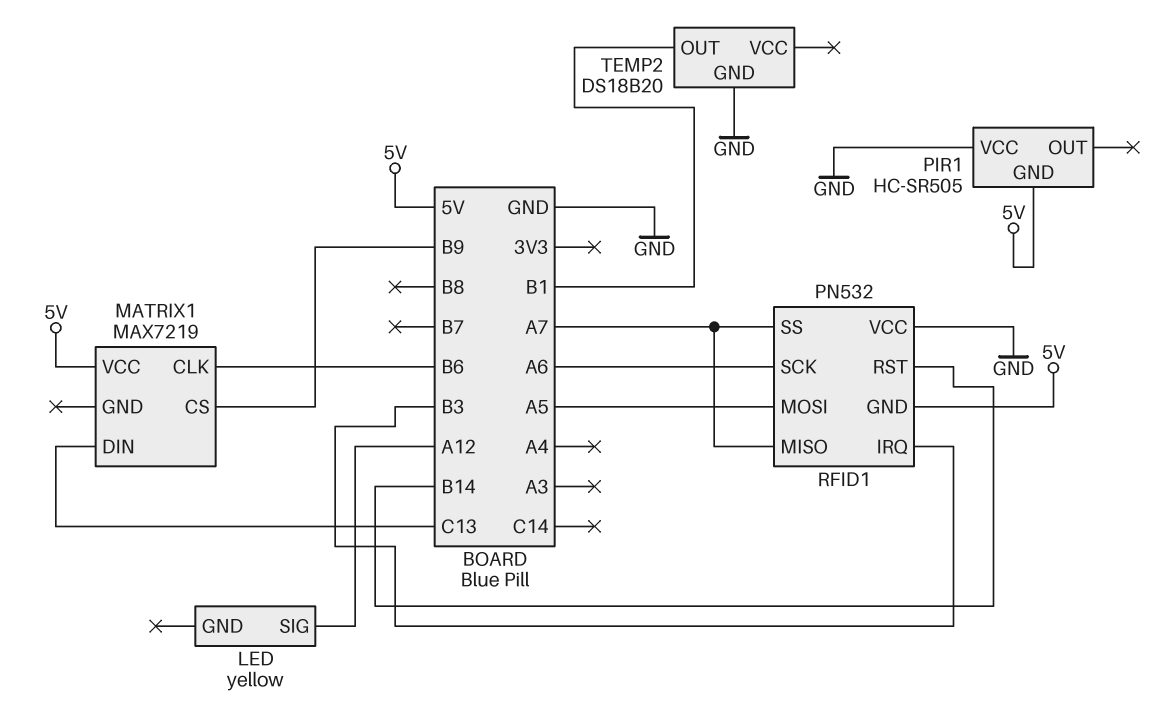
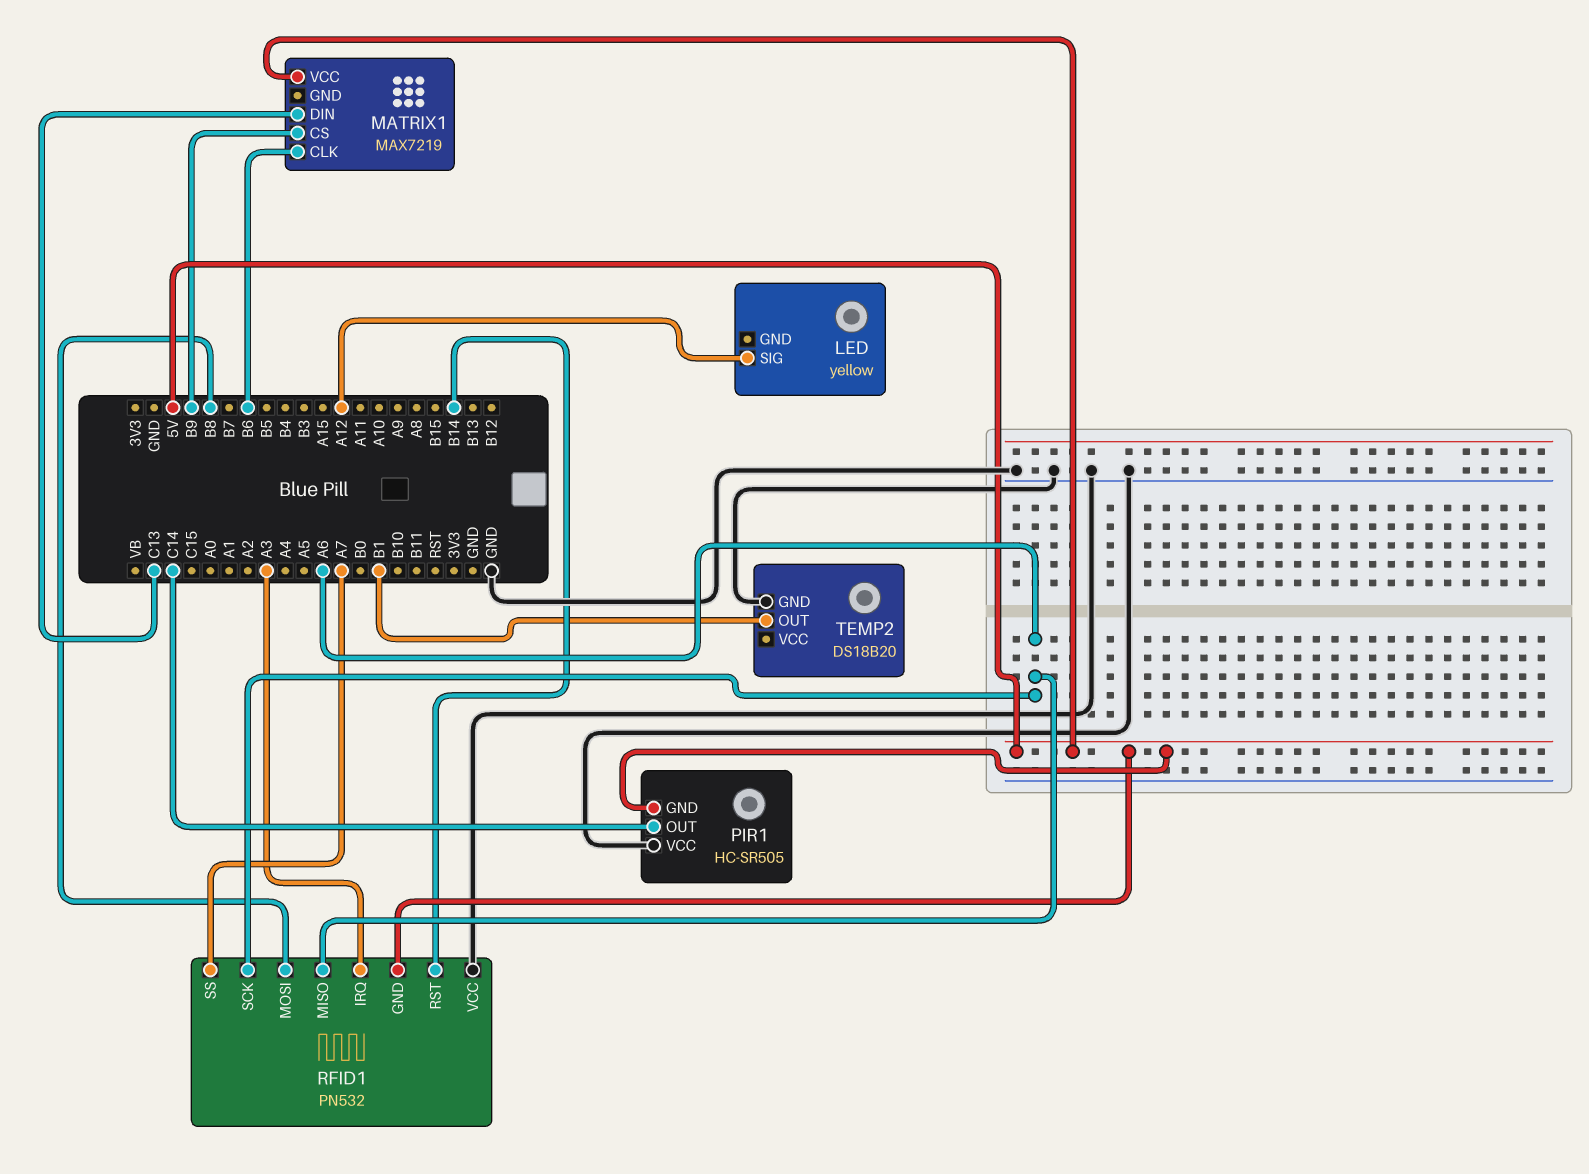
PIR1 pin OUT: none -> C14
RFID1 pin IRQ: B3 -> A3
RFID1 pin MISO: A7 -> A6
RFID1 pin MOSI: A5 -> B8

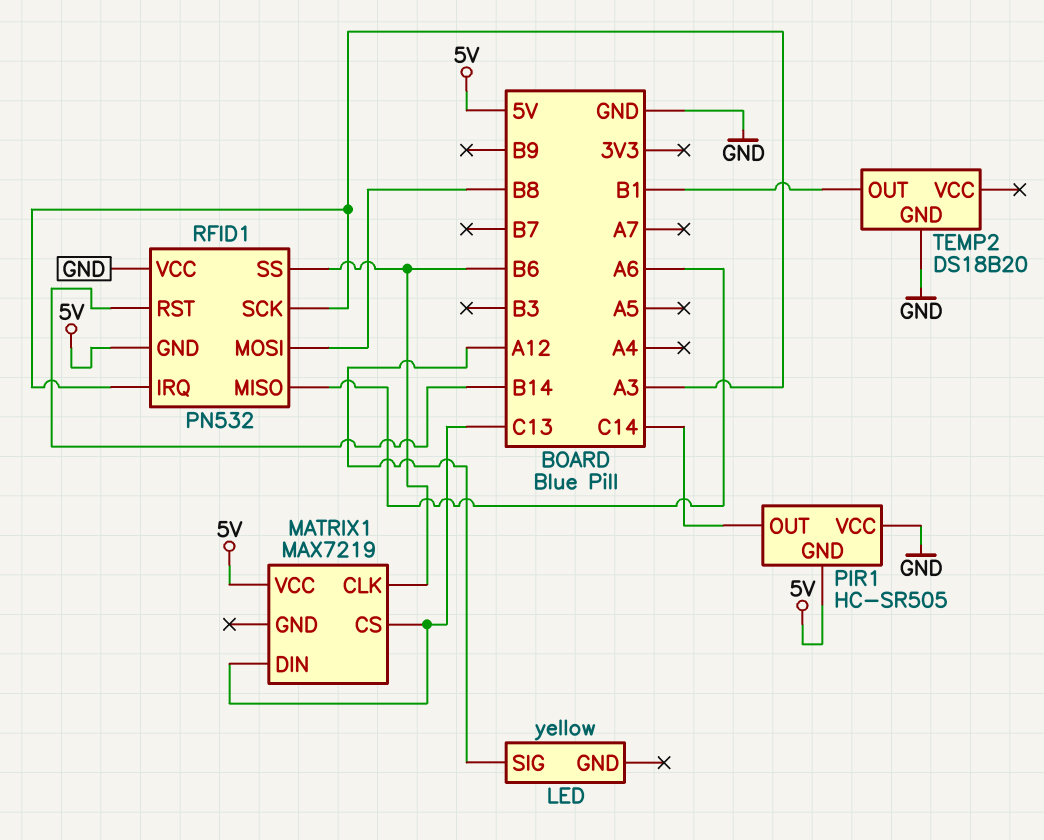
MATRIX1 pin CS: B9 -> C13
RFID1 pin SCK: A6 -> A3
RFID1 pin SS: A7 -> B6

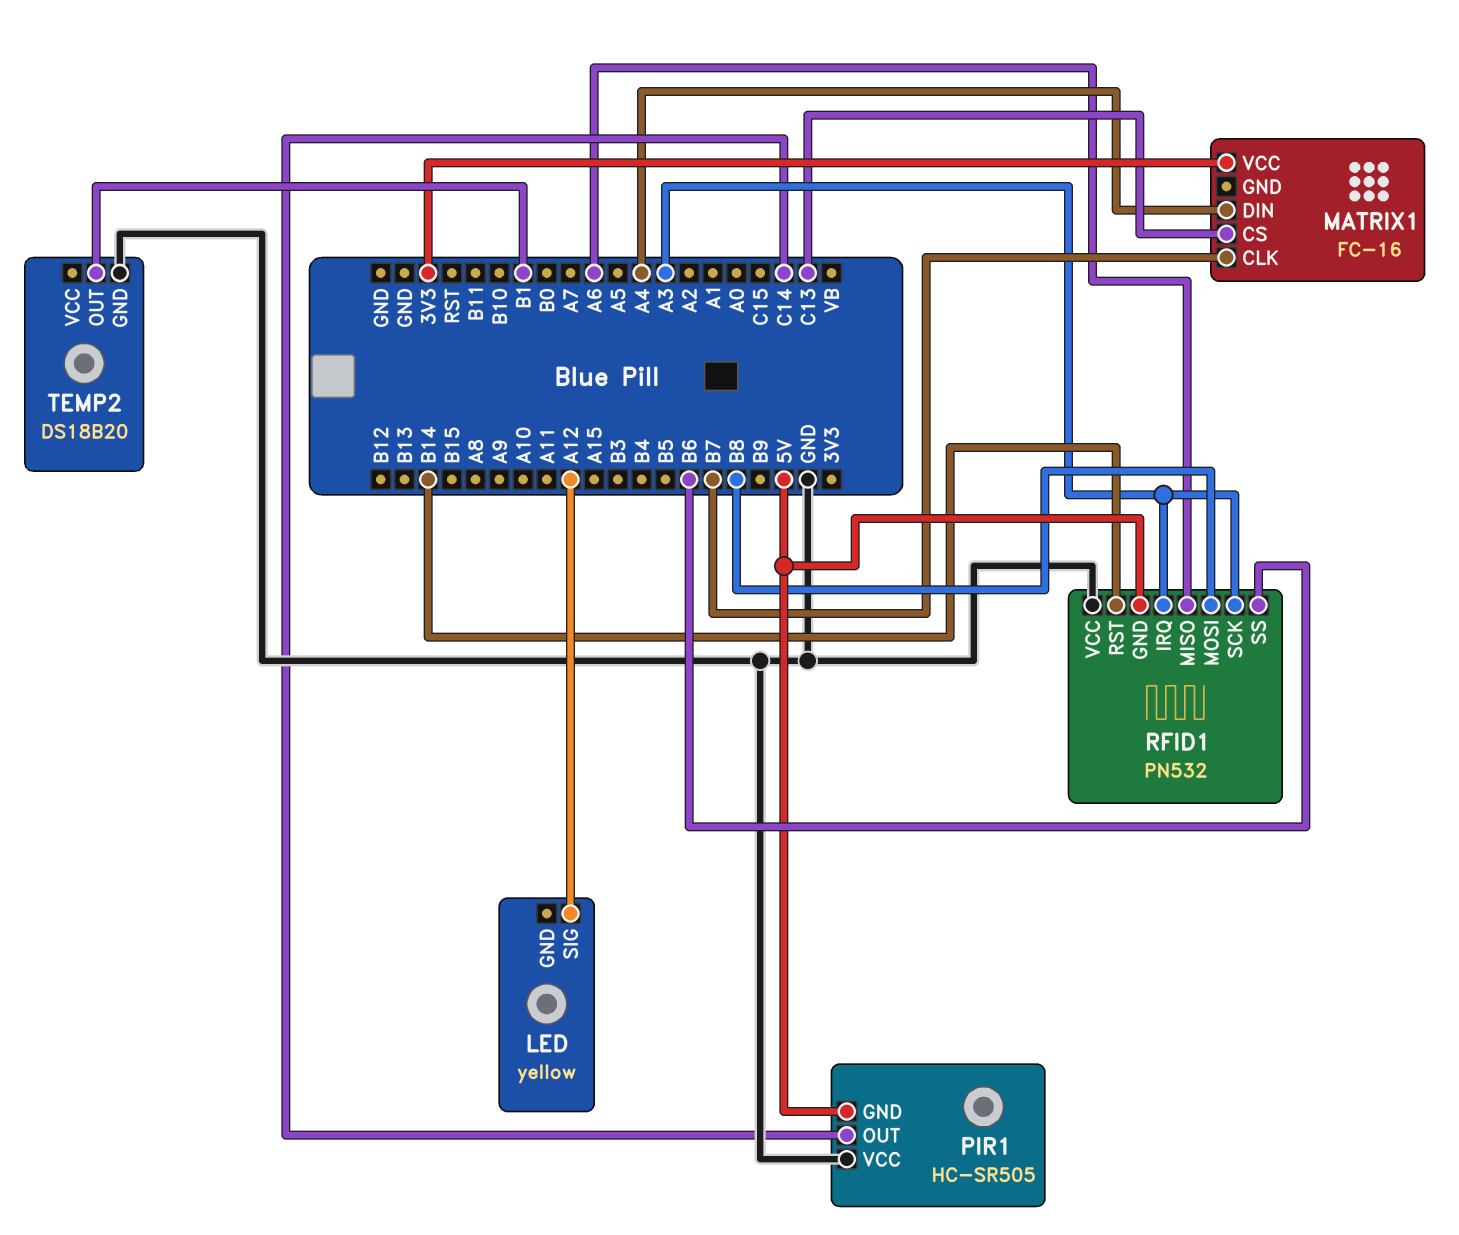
MATRIX1: MAX7219 -> FC-16
MATRIX1 pin CLK: B6 -> B7
MATRIX1 pin DIN: C13 -> A4
MATRIX1 pin VCC: 5V -> 3V3

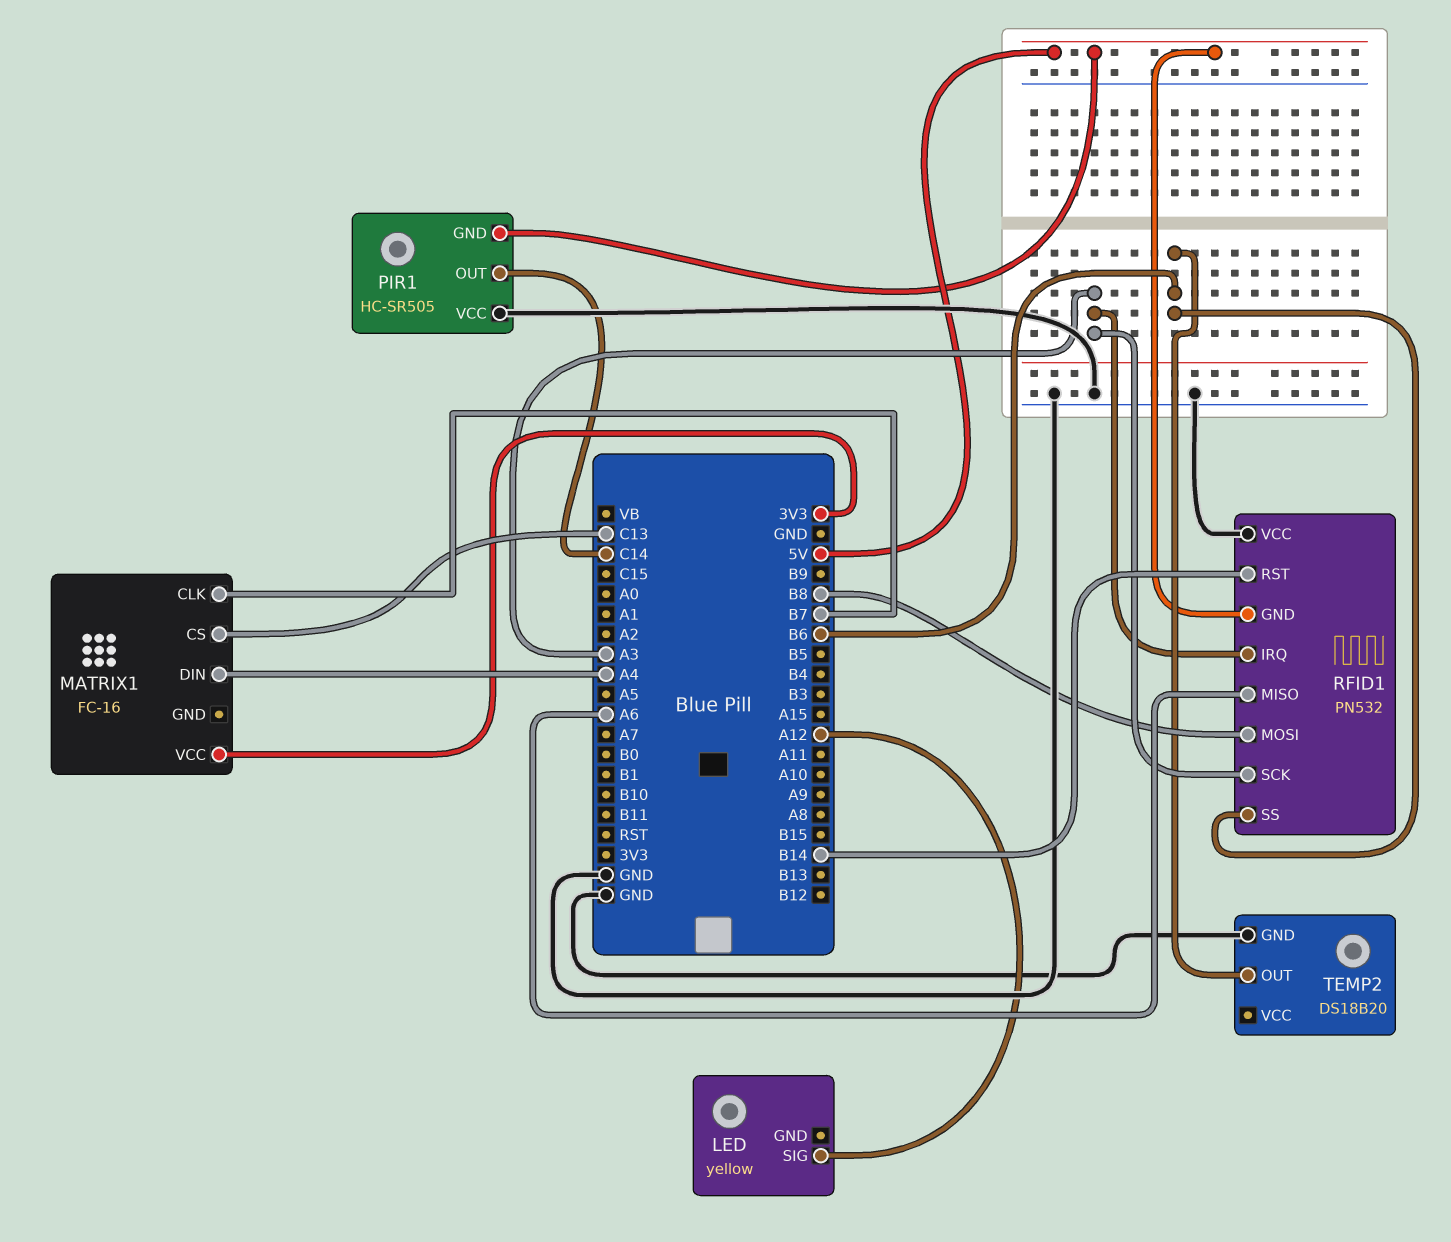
TEMP2 pin OUT: B1 -> B6

